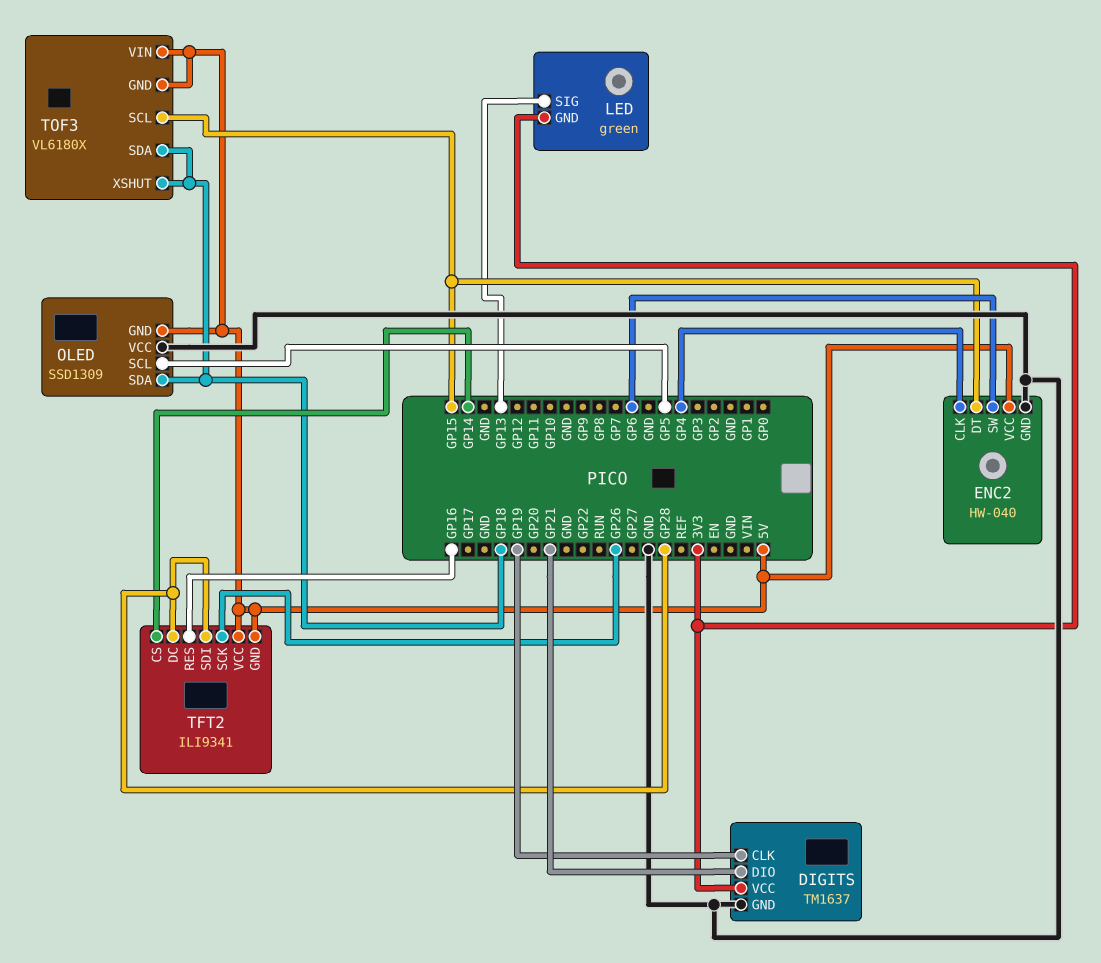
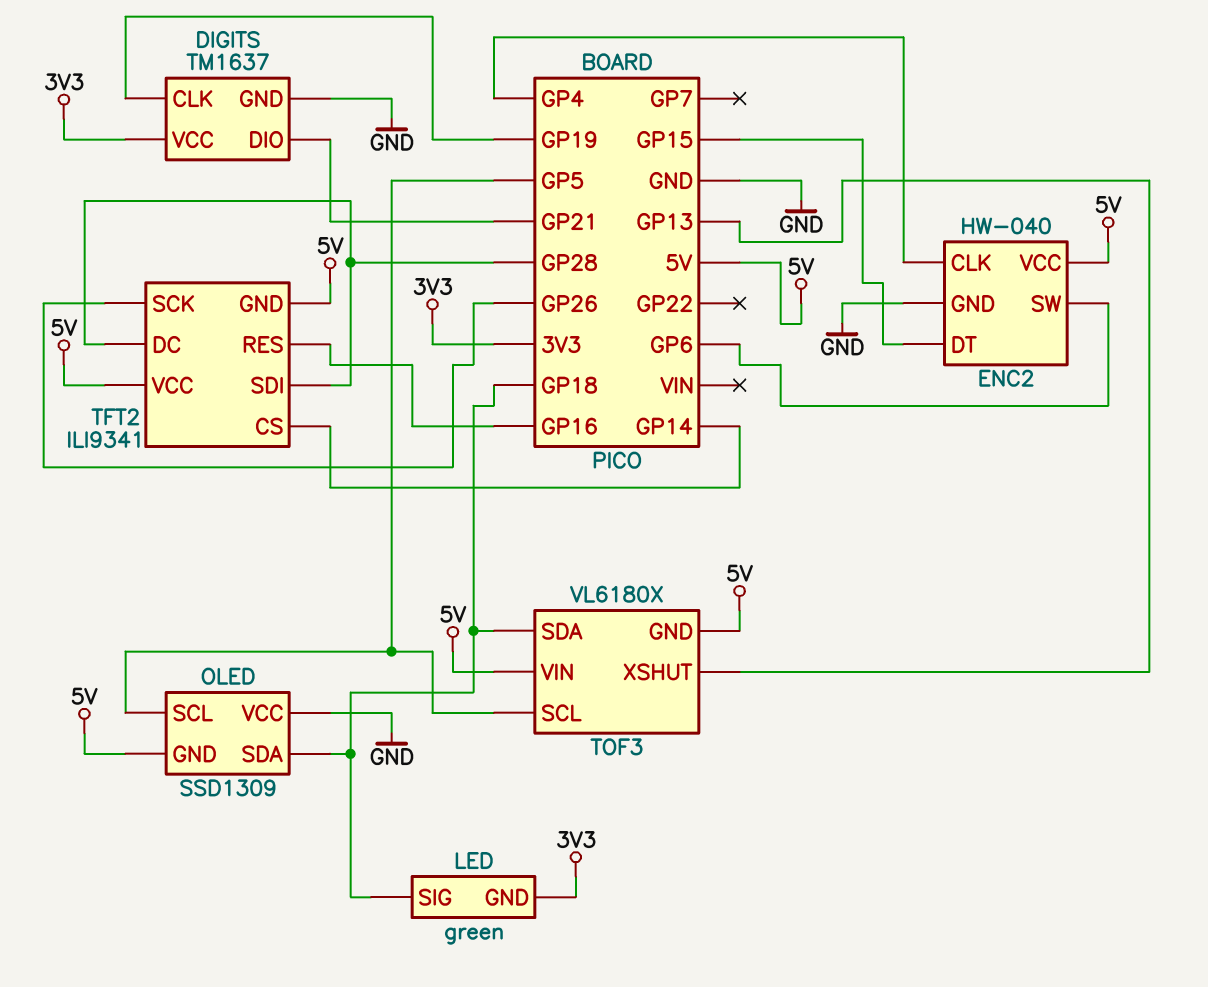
LED pin SIG: GP13 -> GP18
TOF3 pin SCL: GP15 -> GP5
TOF3 pin XSHUT: GP18 -> GP13

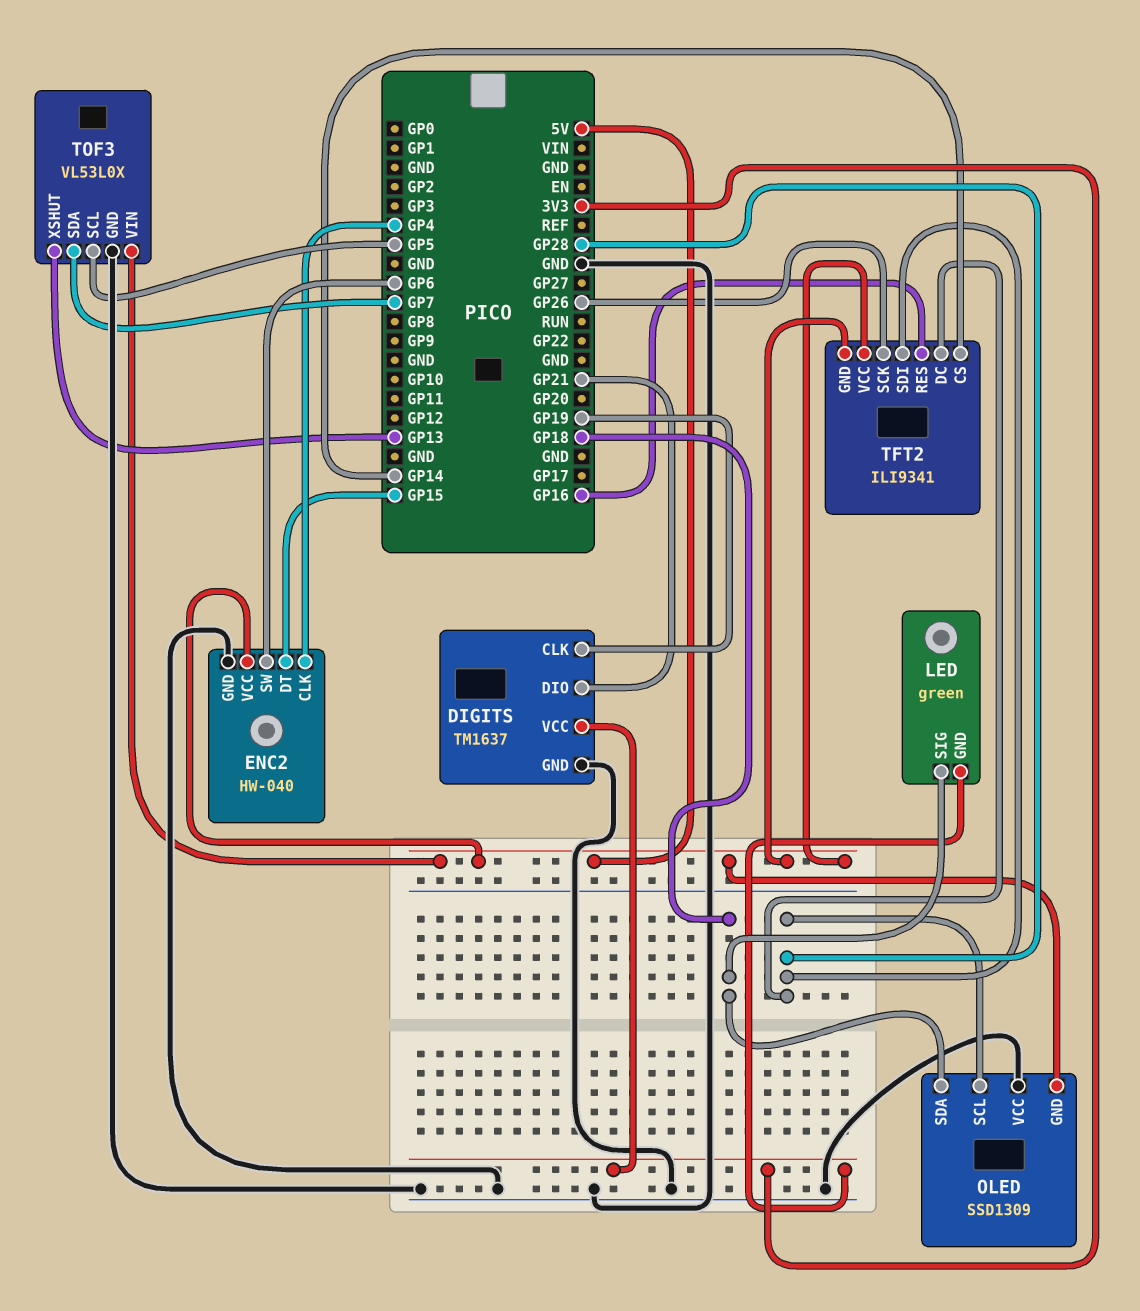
OLED pin SCL: GP5 -> GP28
TOF3: VL6180X -> VL53L0X
TOF3 pin GND: 5V -> GND
TOF3 pin SDA: GP18 -> GP7

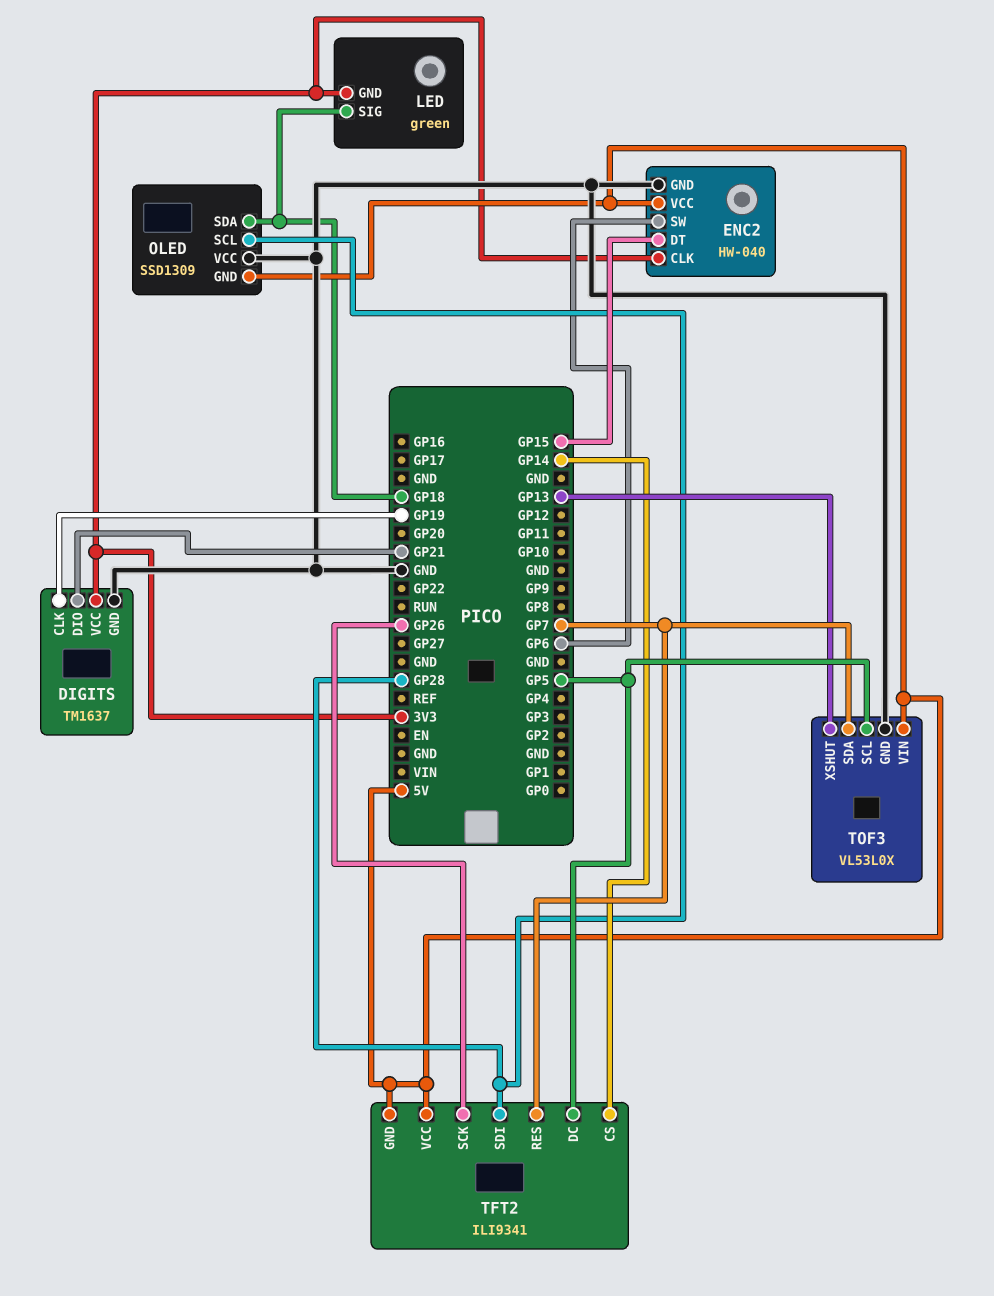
ENC2 pin CLK: GP4 -> 3V3
TFT2 pin DC: GP28 -> GP5
TFT2 pin RES: GP16 -> GP7

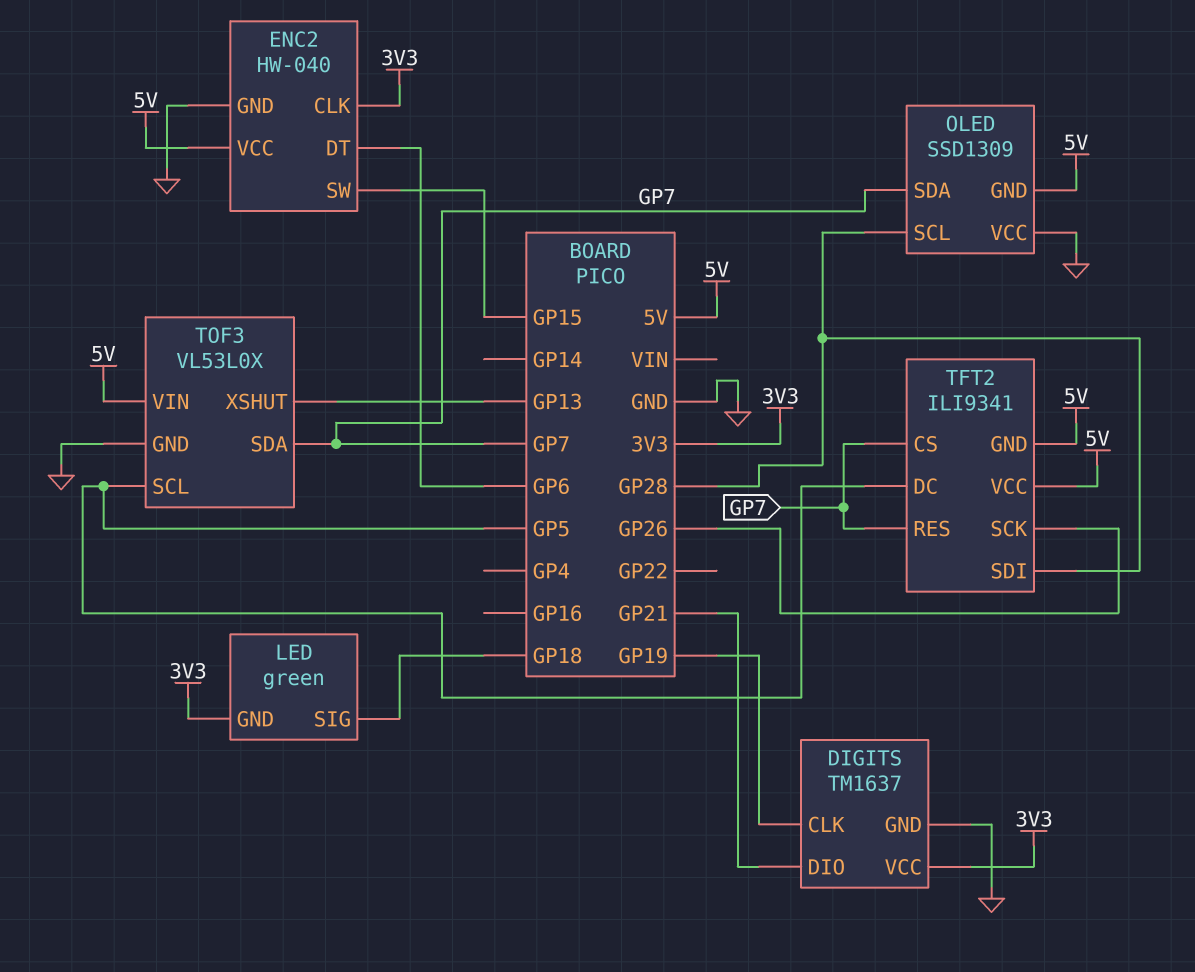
ENC2 pin DT: GP15 -> GP6
ENC2 pin SW: GP6 -> GP15
OLED pin SDA: GP18 -> GP7
TFT2 pin CS: GP14 -> GP7

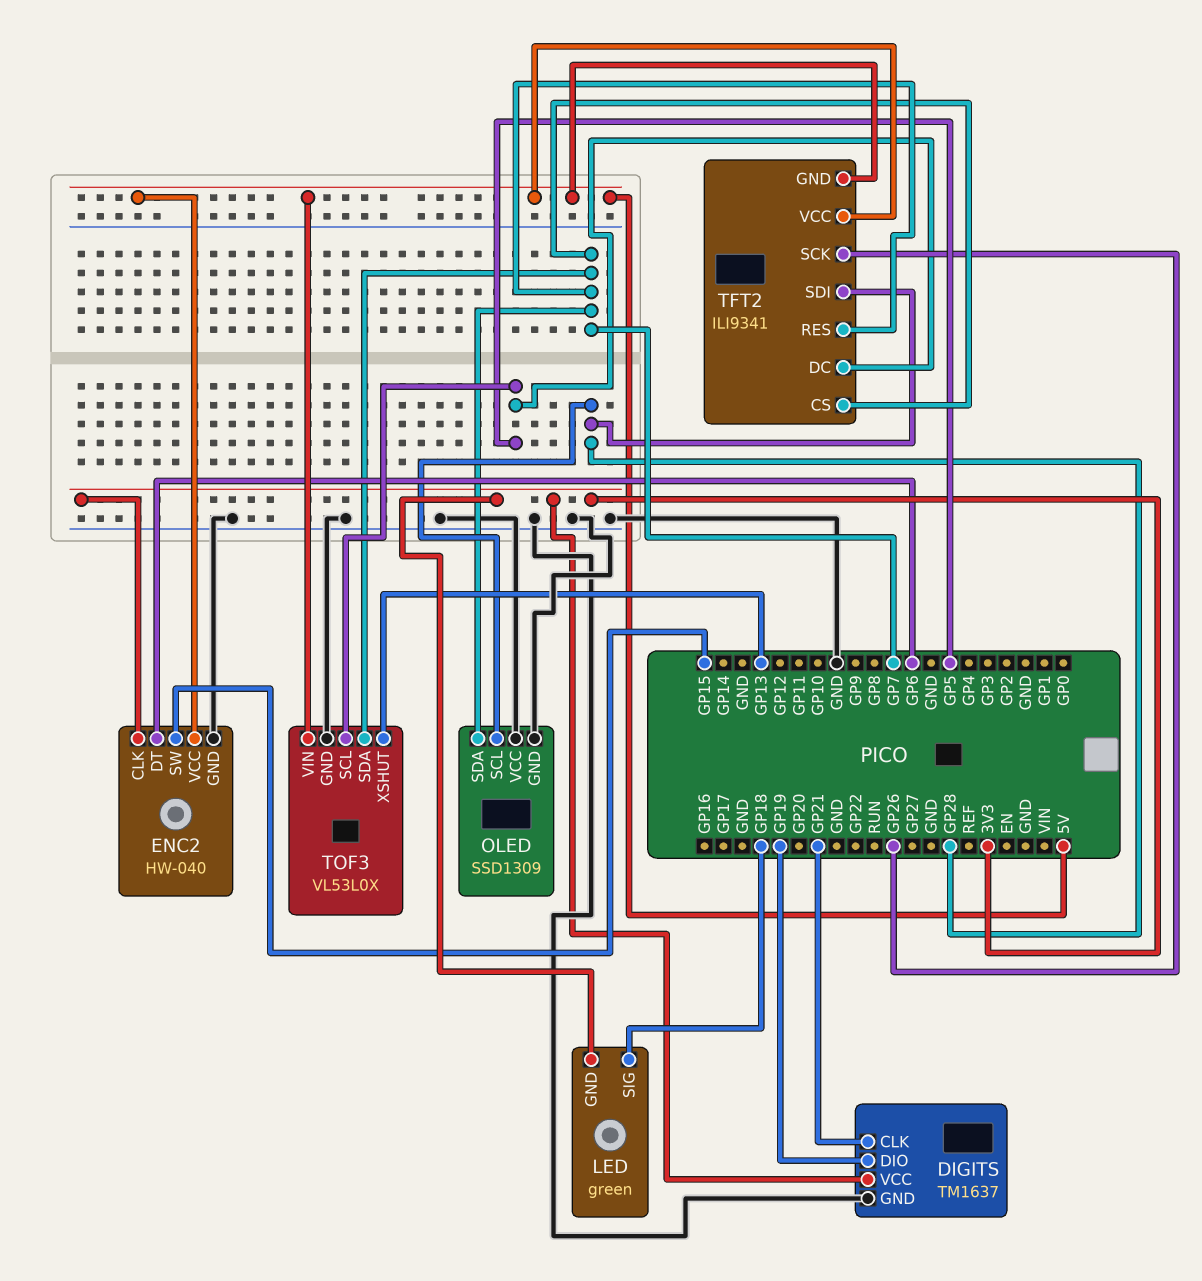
DIGITS pin CLK: GP19 -> GP21
DIGITS pin DIO: GP21 -> GP19
OLED pin GND: 5V -> GND

